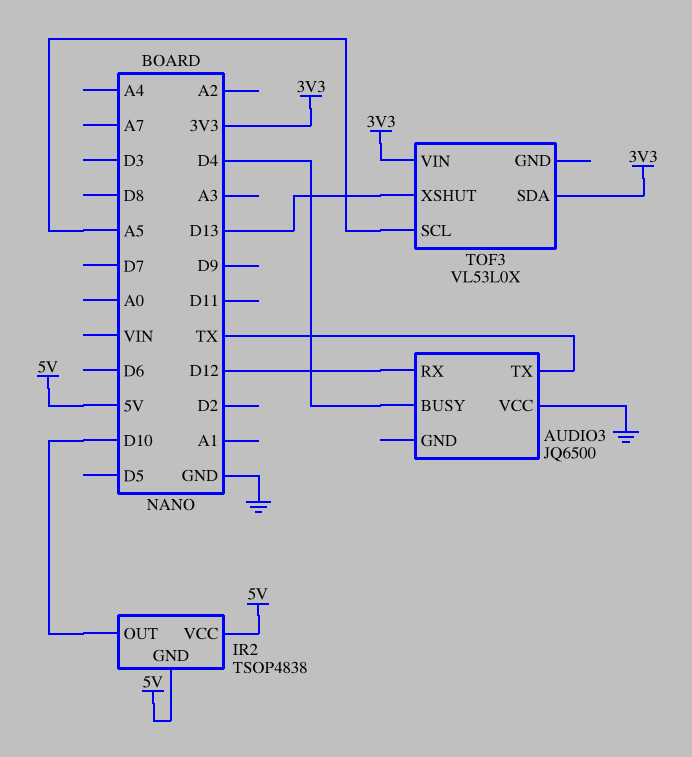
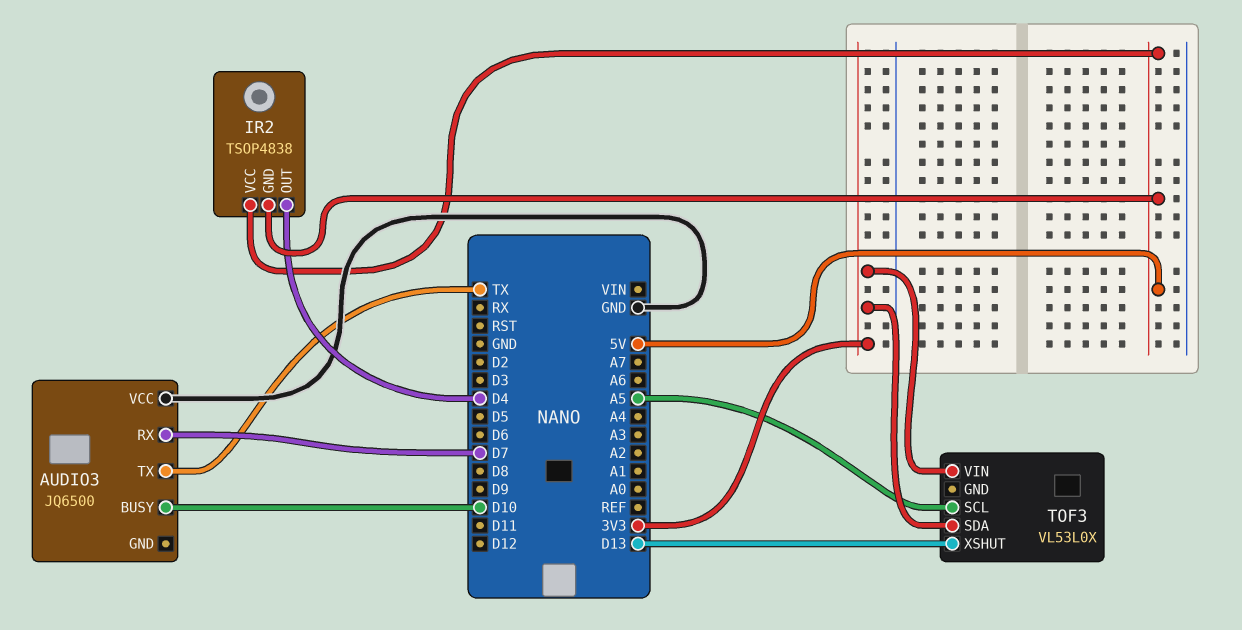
AUDIO3 pin BUSY: D4 -> D10
AUDIO3 pin RX: D12 -> D7
IR2 pin OUT: D10 -> D4

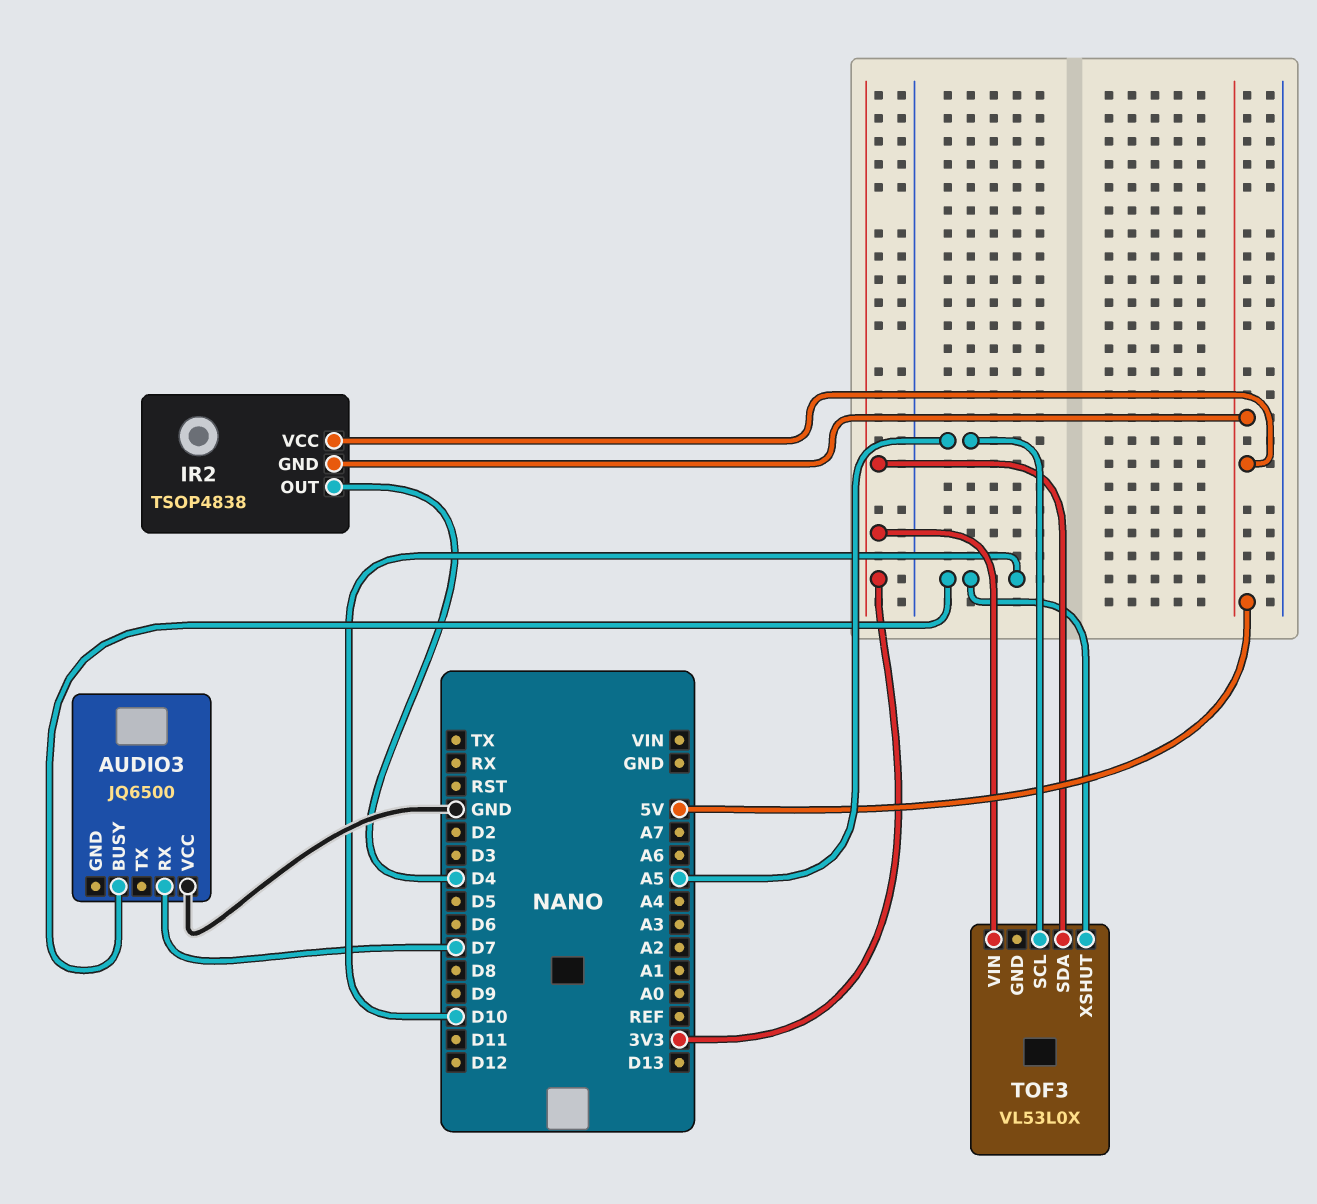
AUDIO3 pin TX: TX -> none
TOF3 pin XSHUT: D13 -> D10

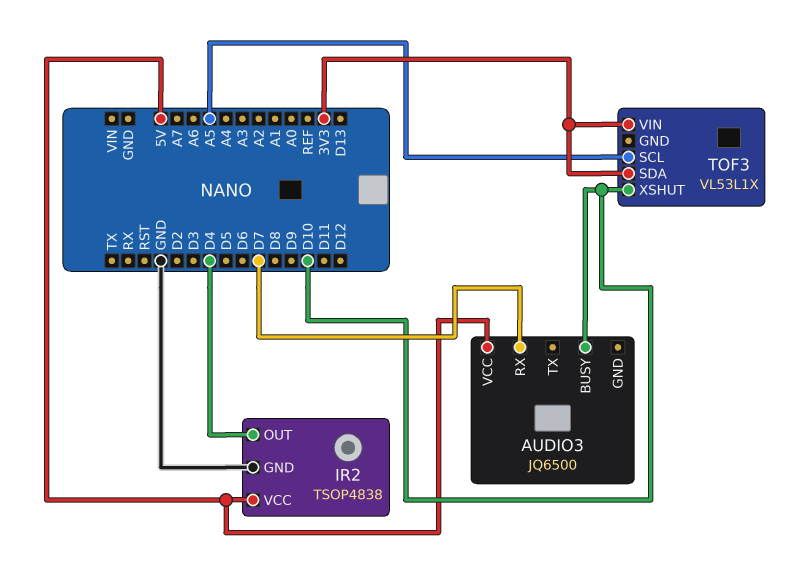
AUDIO3 pin VCC: GND -> 5V
IR2 pin GND: 5V -> GND
TOF3: VL53L0X -> VL53L1X

